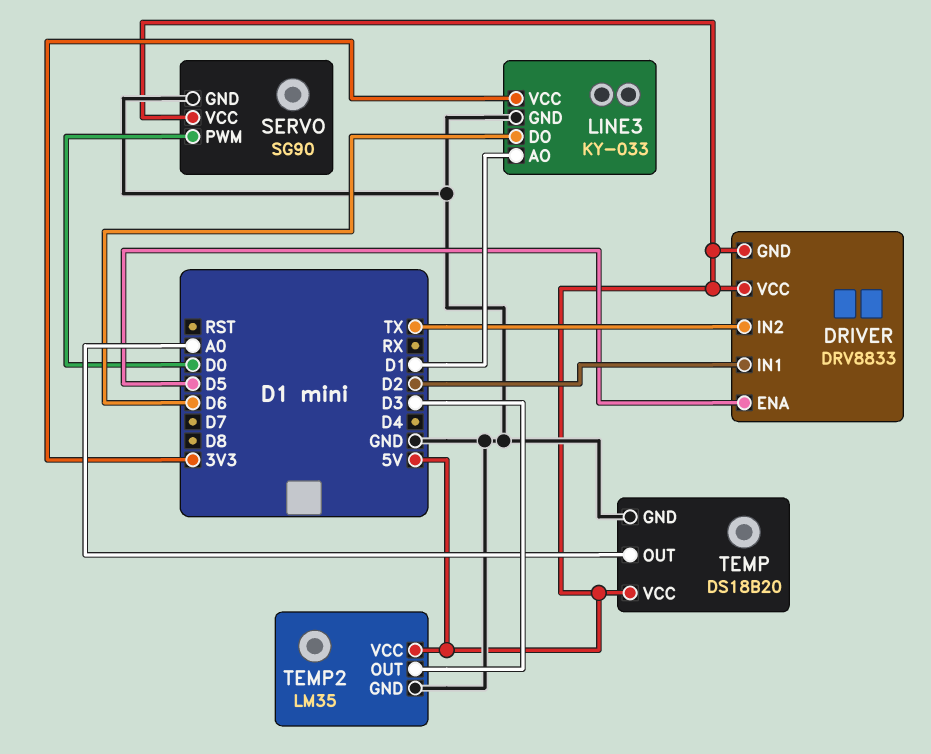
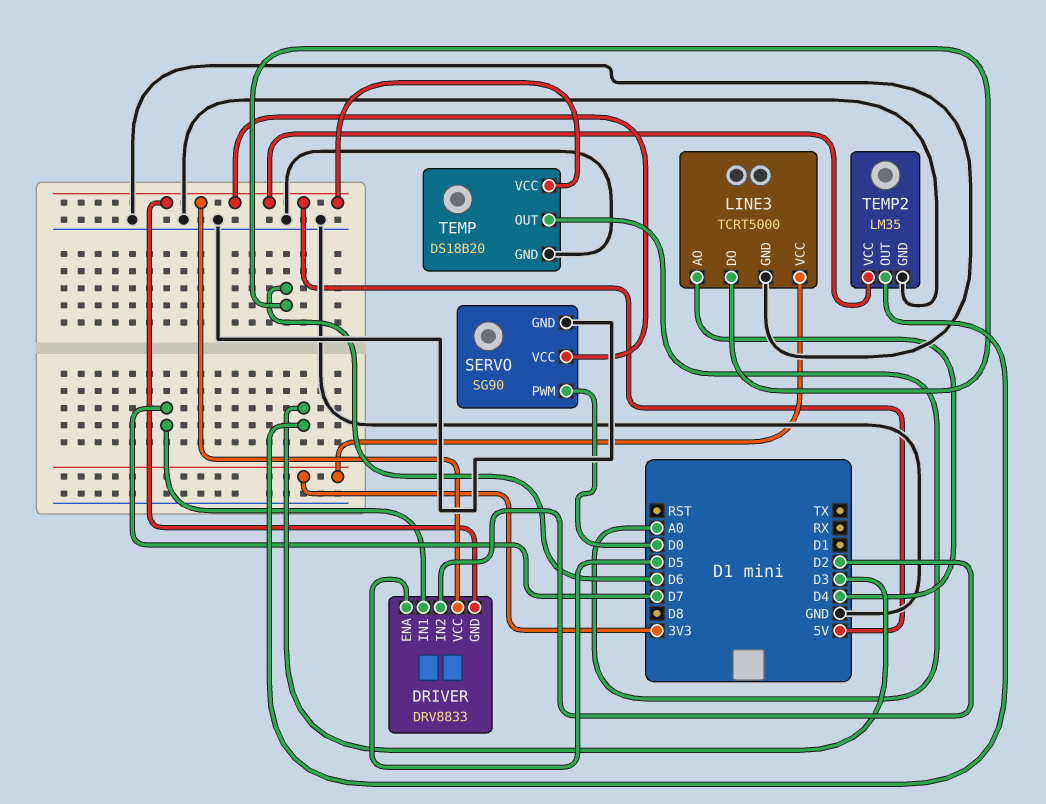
DRIVER pin IN1: D2 -> D7
DRIVER pin IN2: TX -> D2
LINE3: KY-033 -> TCRT5000
LINE3 pin AO: D1 -> D4

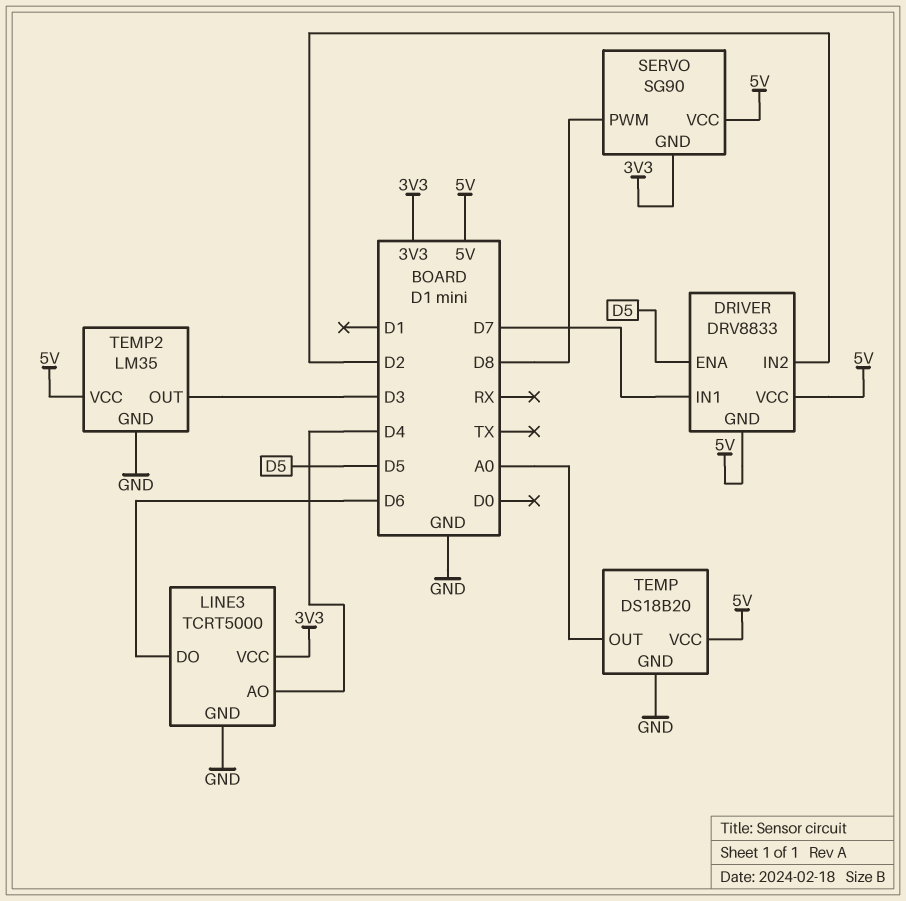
SERVO pin GND: GND -> 3V3
SERVO pin PWM: D0 -> D8

